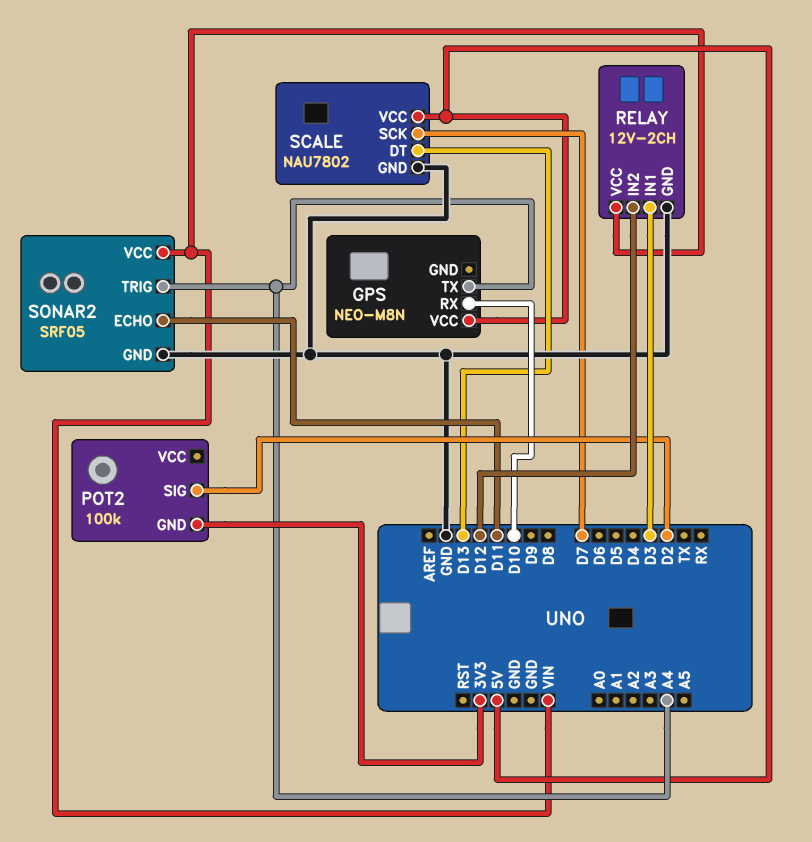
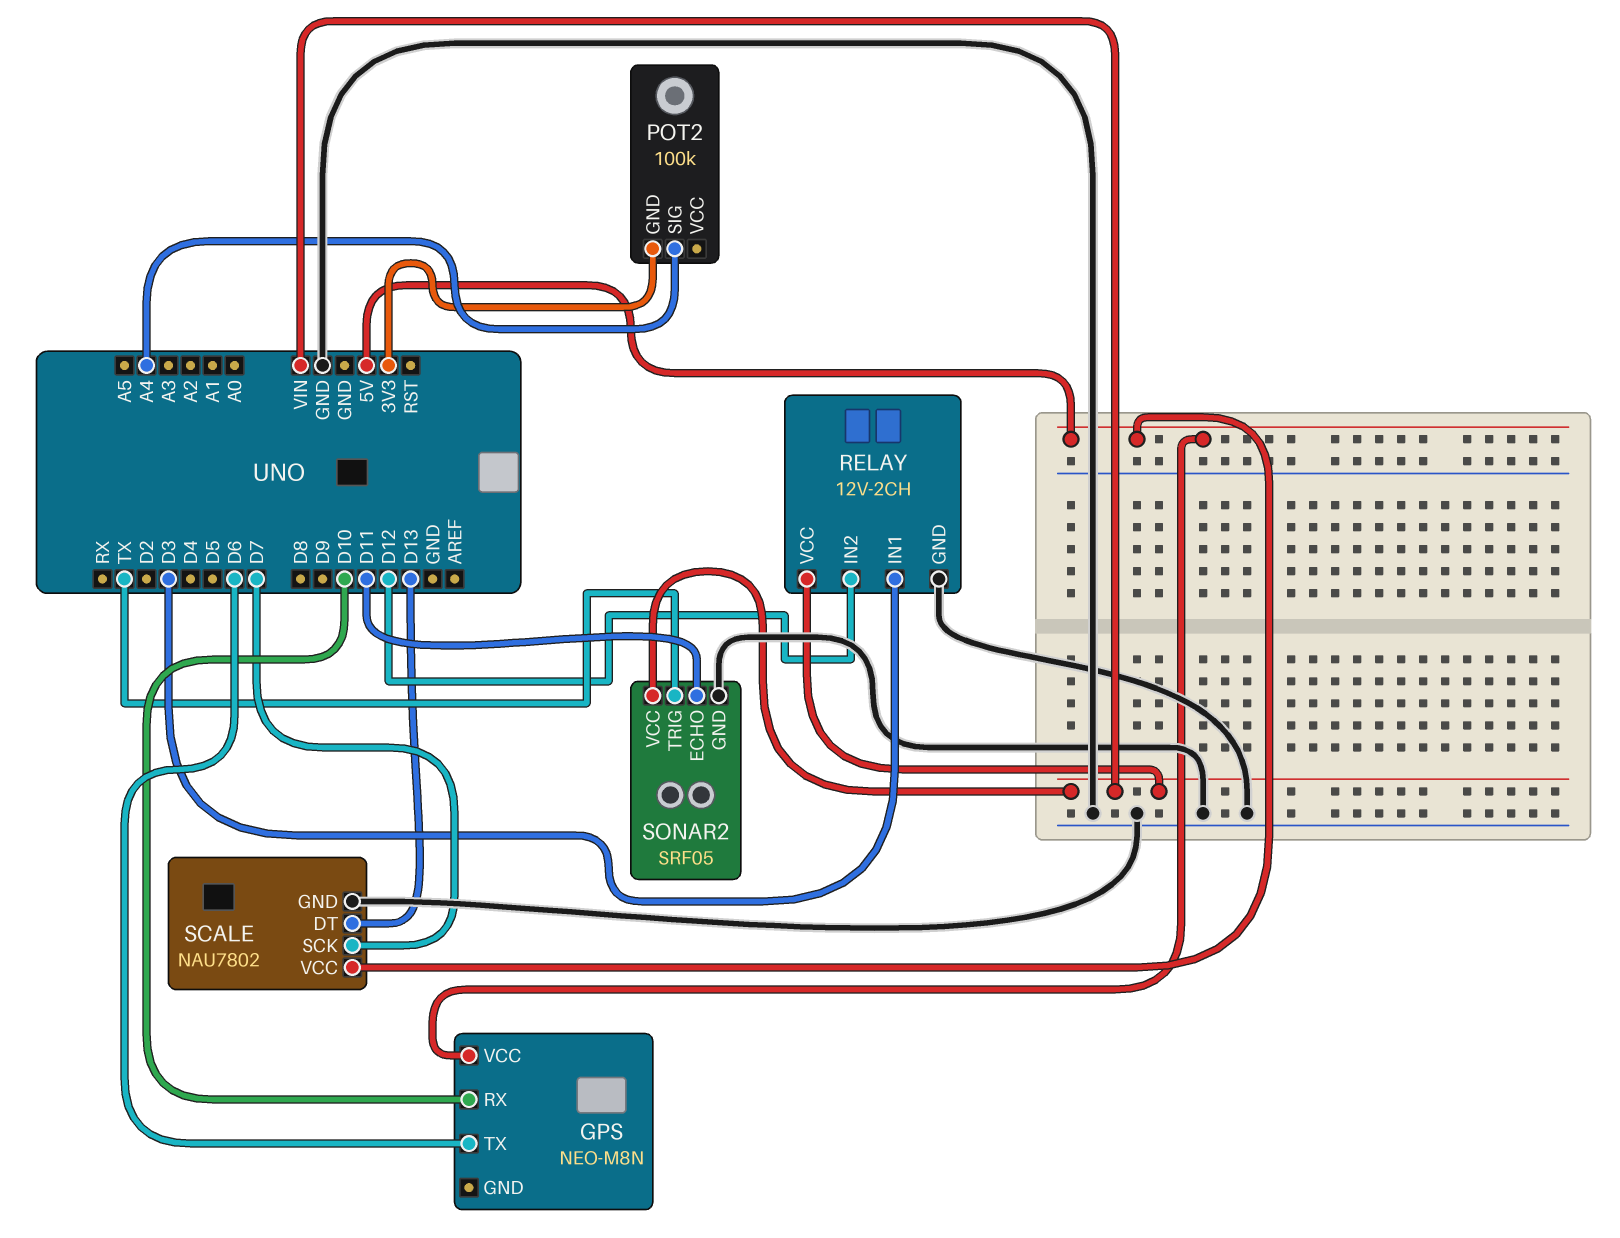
GPS pin TX: A4 -> D6
POT2 pin SIG: D2 -> A4
SONAR2 pin TRIG: A4 -> TX

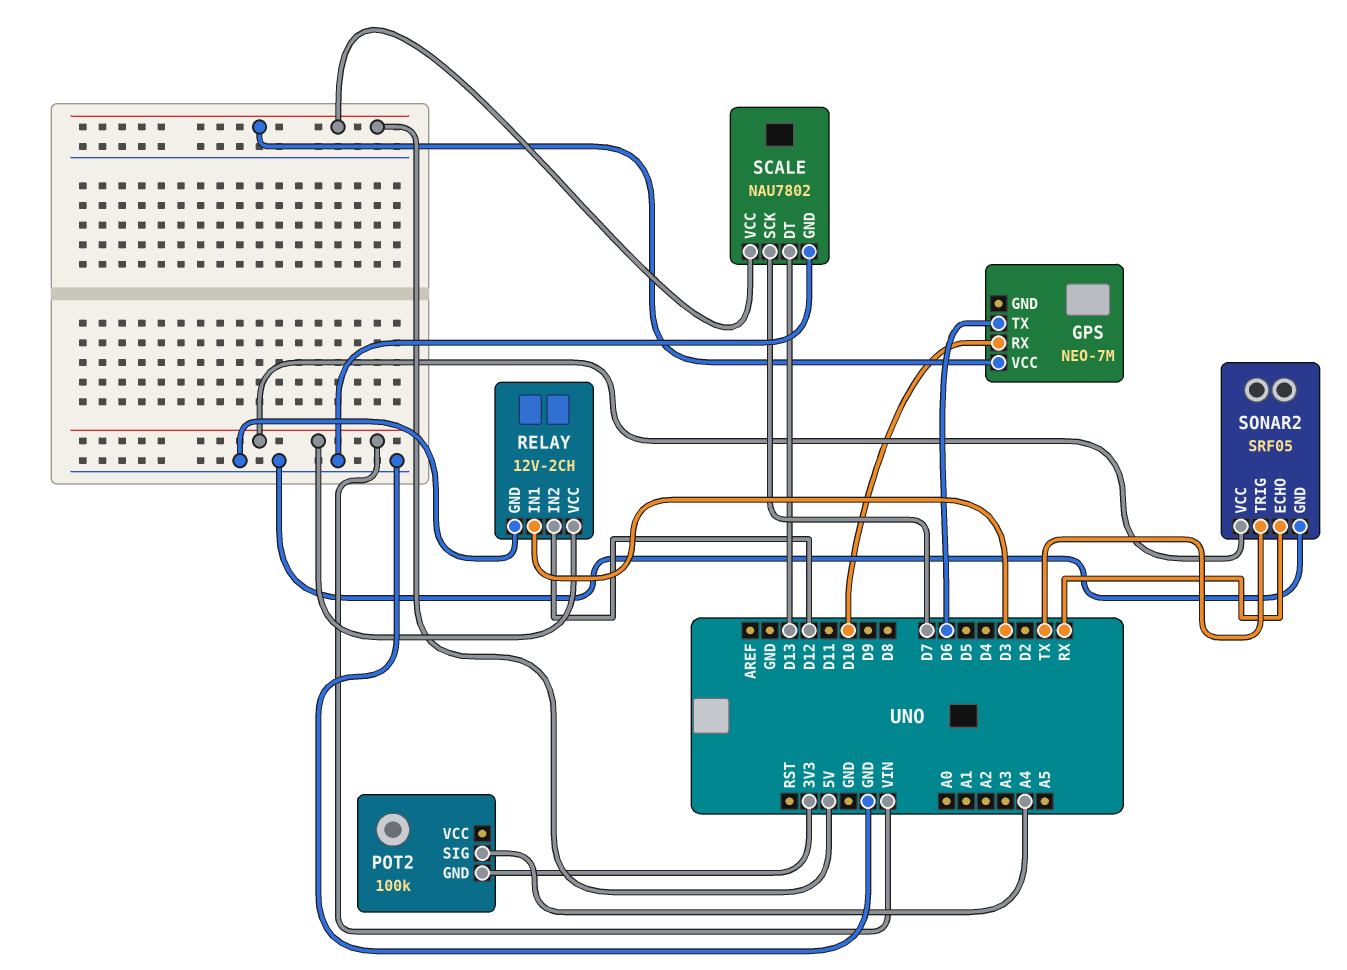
GPS: NEO-M8N -> NEO-7M
SONAR2 pin ECHO: D11 -> RX

